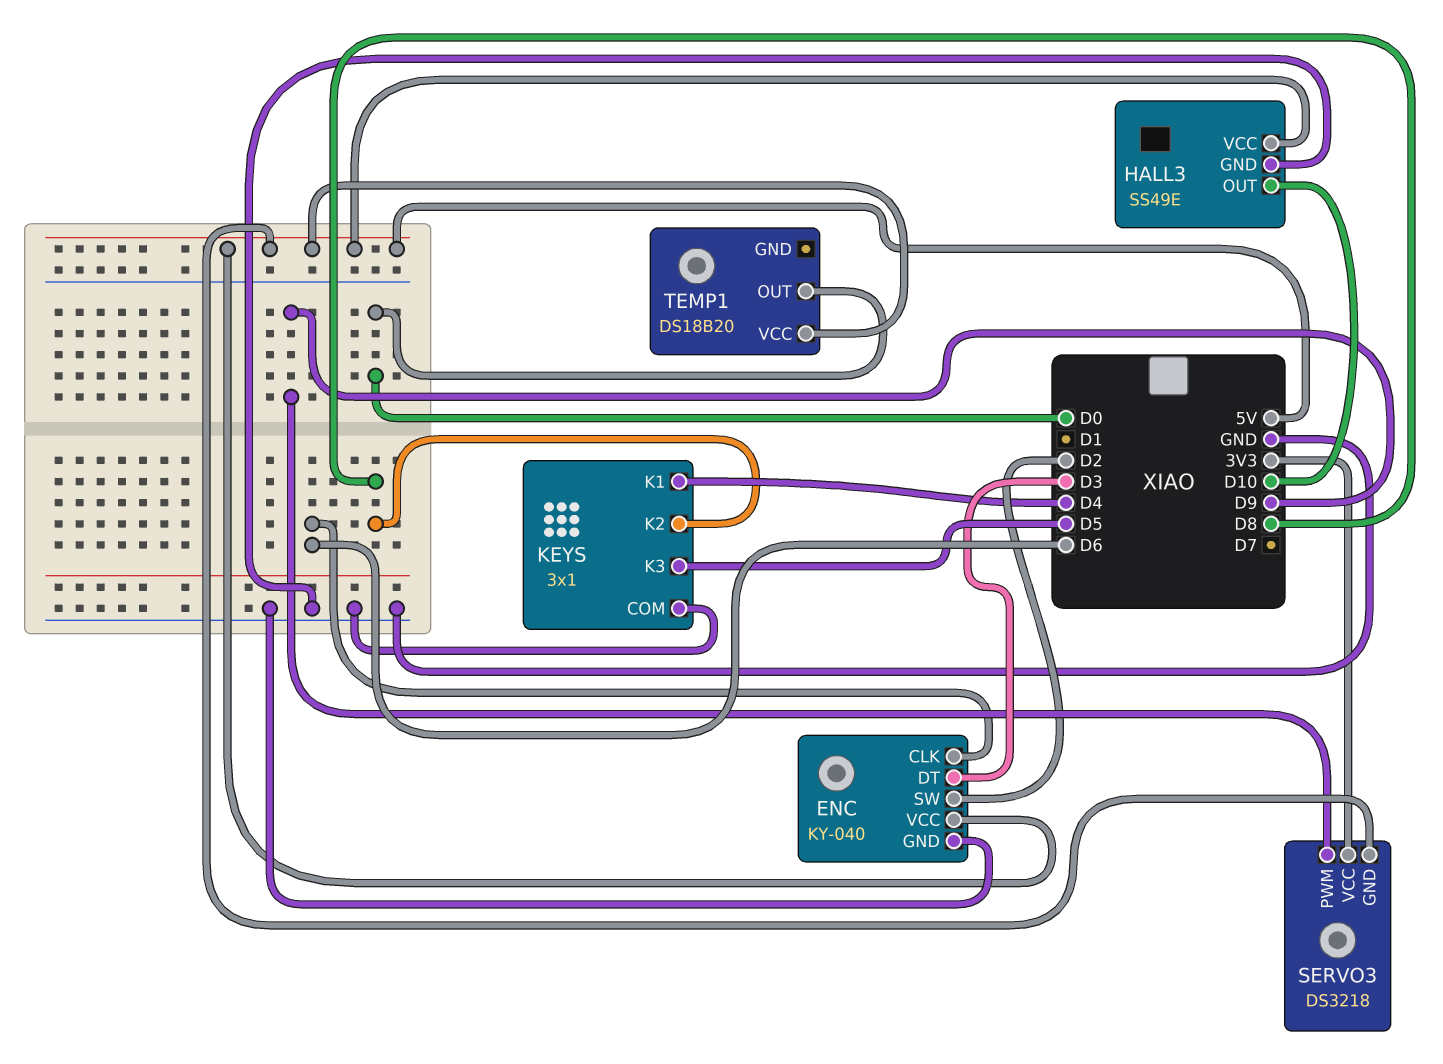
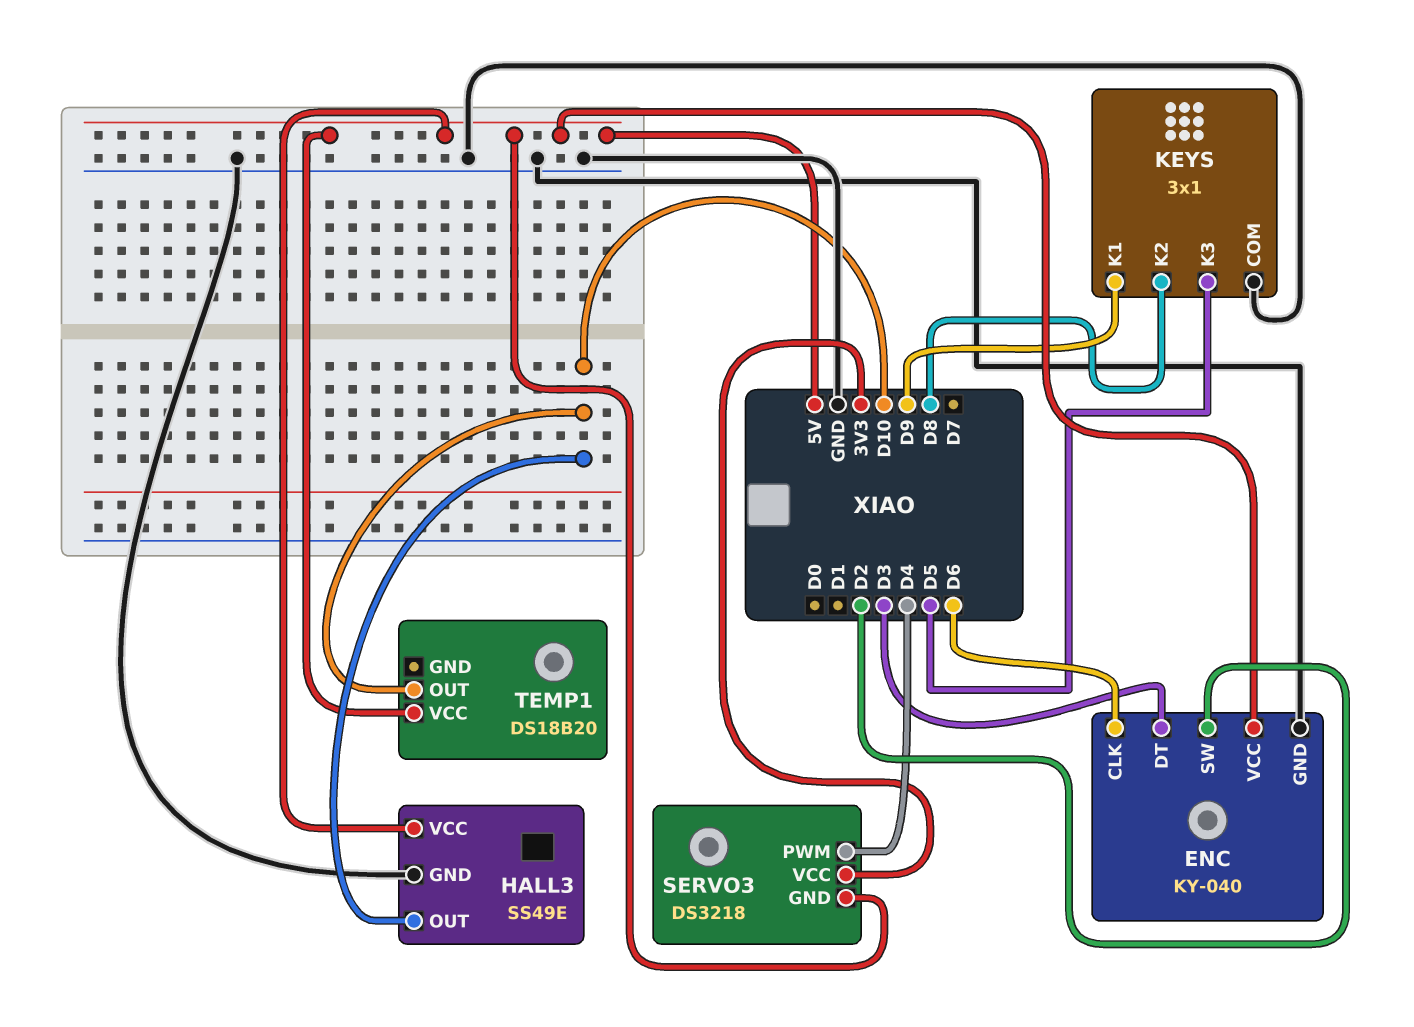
KEYS pin K1: D4 -> D9
SERVO3 pin PWM: D9 -> D4
TEMP1 pin OUT: D0 -> D10

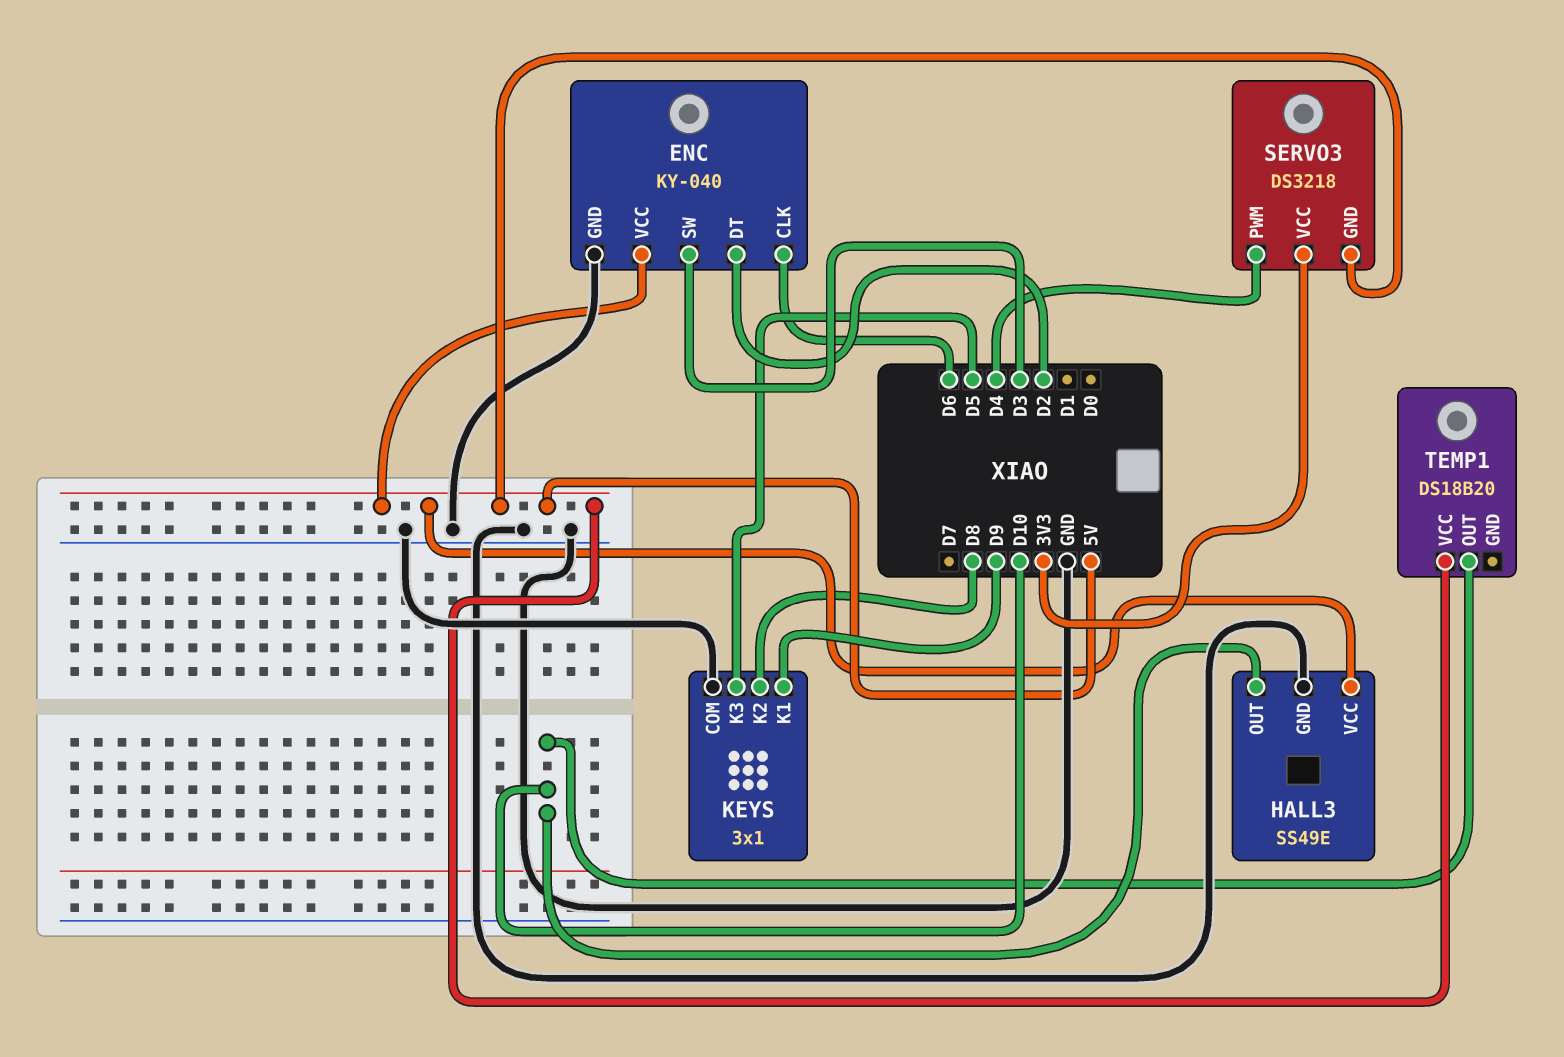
ENC pin DT: D3 -> D2
ENC pin SW: D2 -> D3

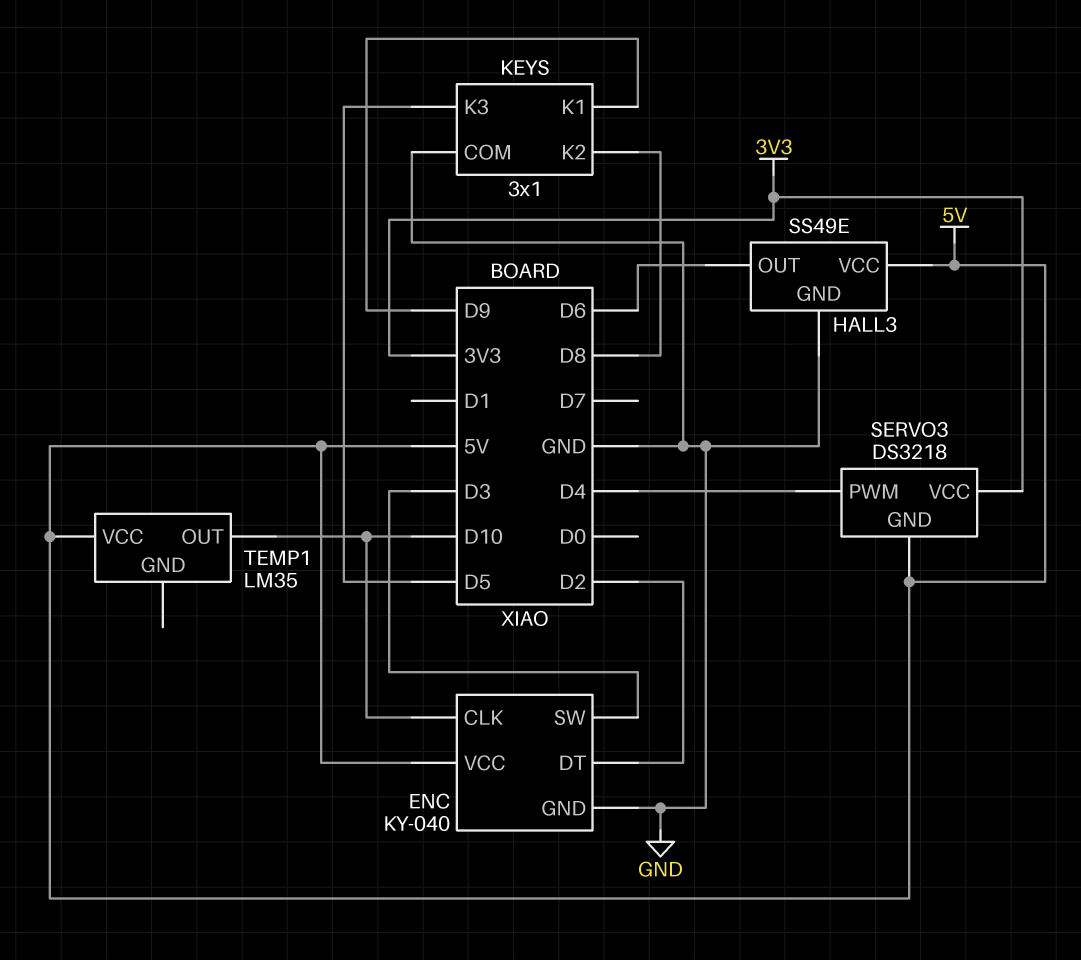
ENC pin CLK: D6 -> D10
HALL3 pin OUT: D10 -> D6
TEMP1: DS18B20 -> LM35

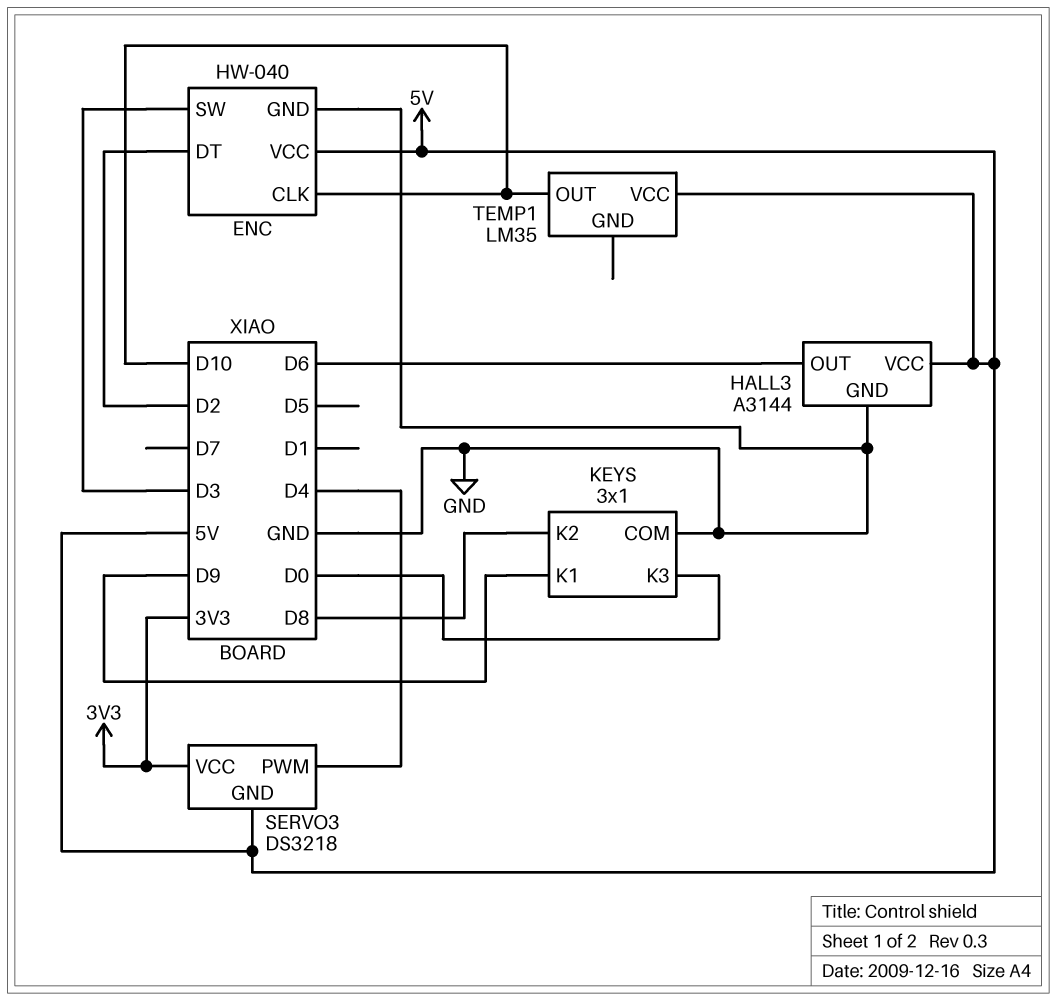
ENC: KY-040 -> HW-040
HALL3: SS49E -> A3144
KEYS pin K3: D5 -> D0

